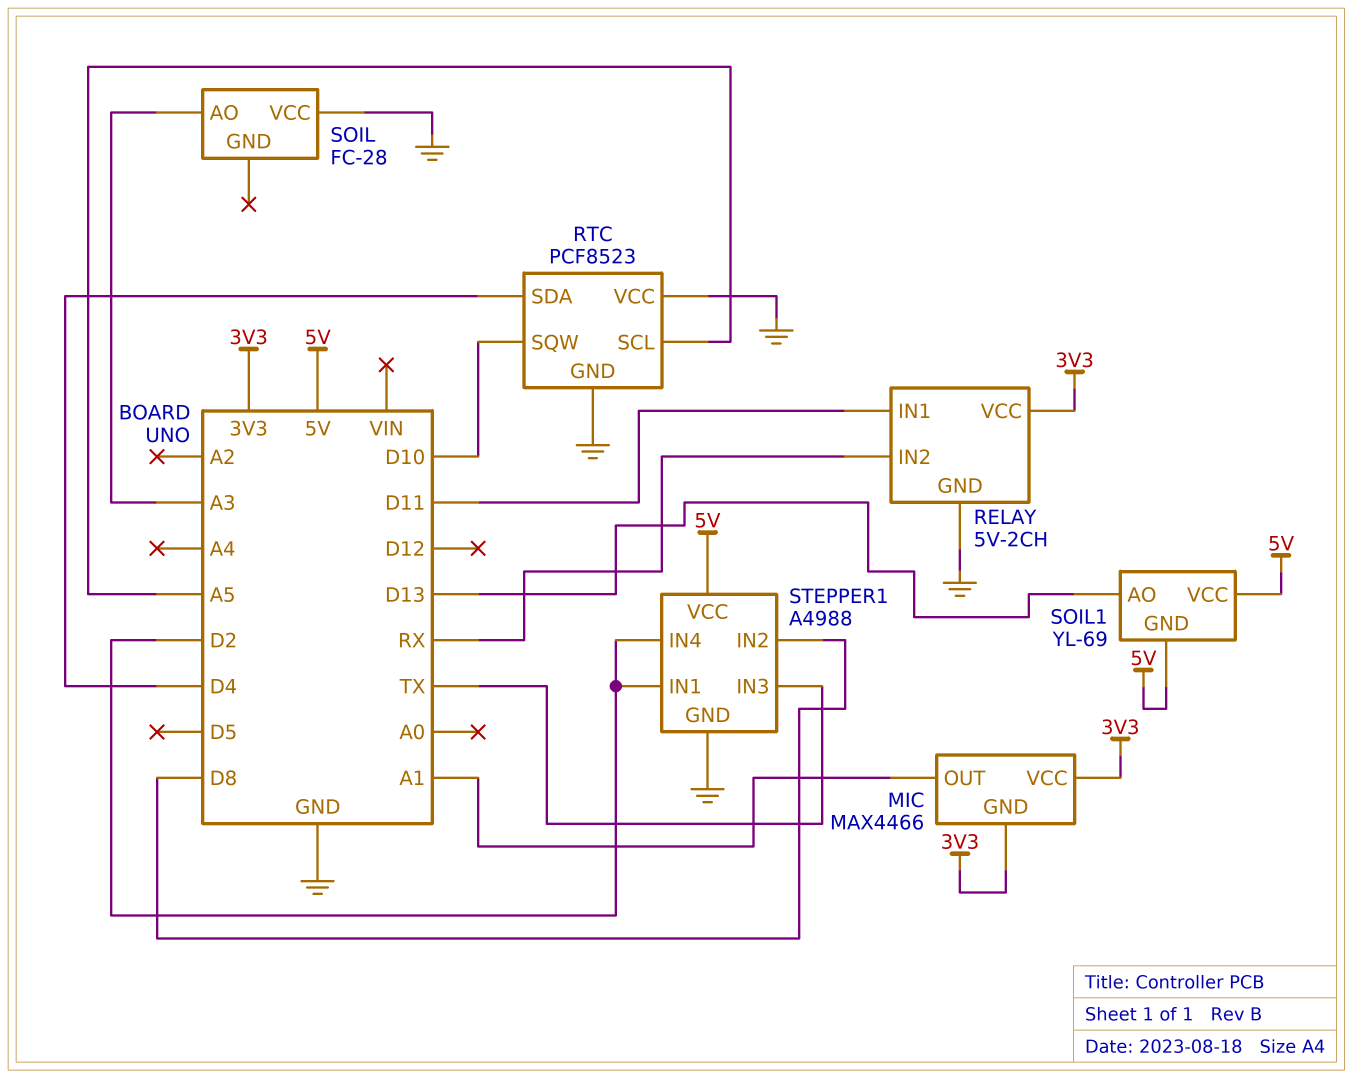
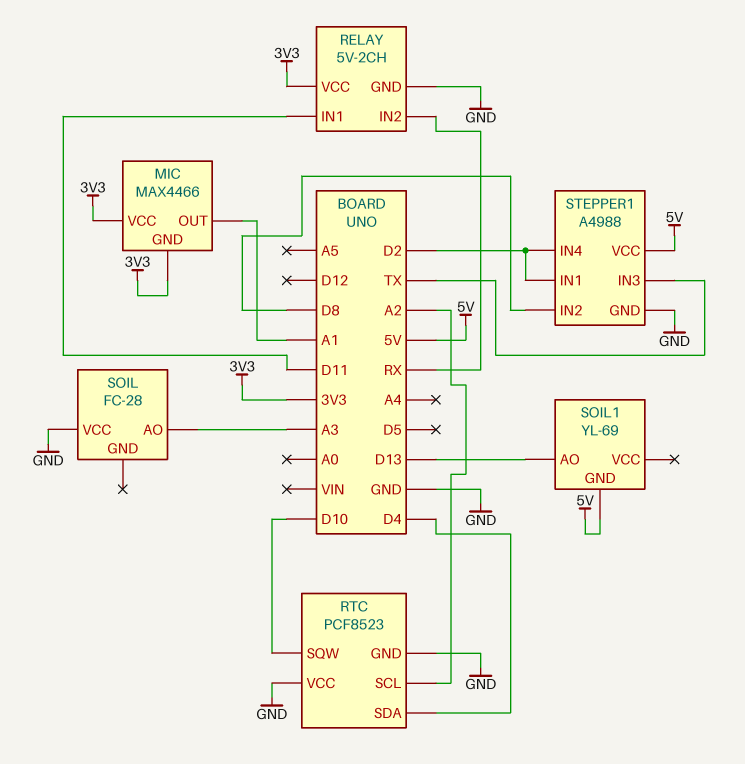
RTC pin SCL: A5 -> A2
SOIL1 pin VCC: 5V -> none

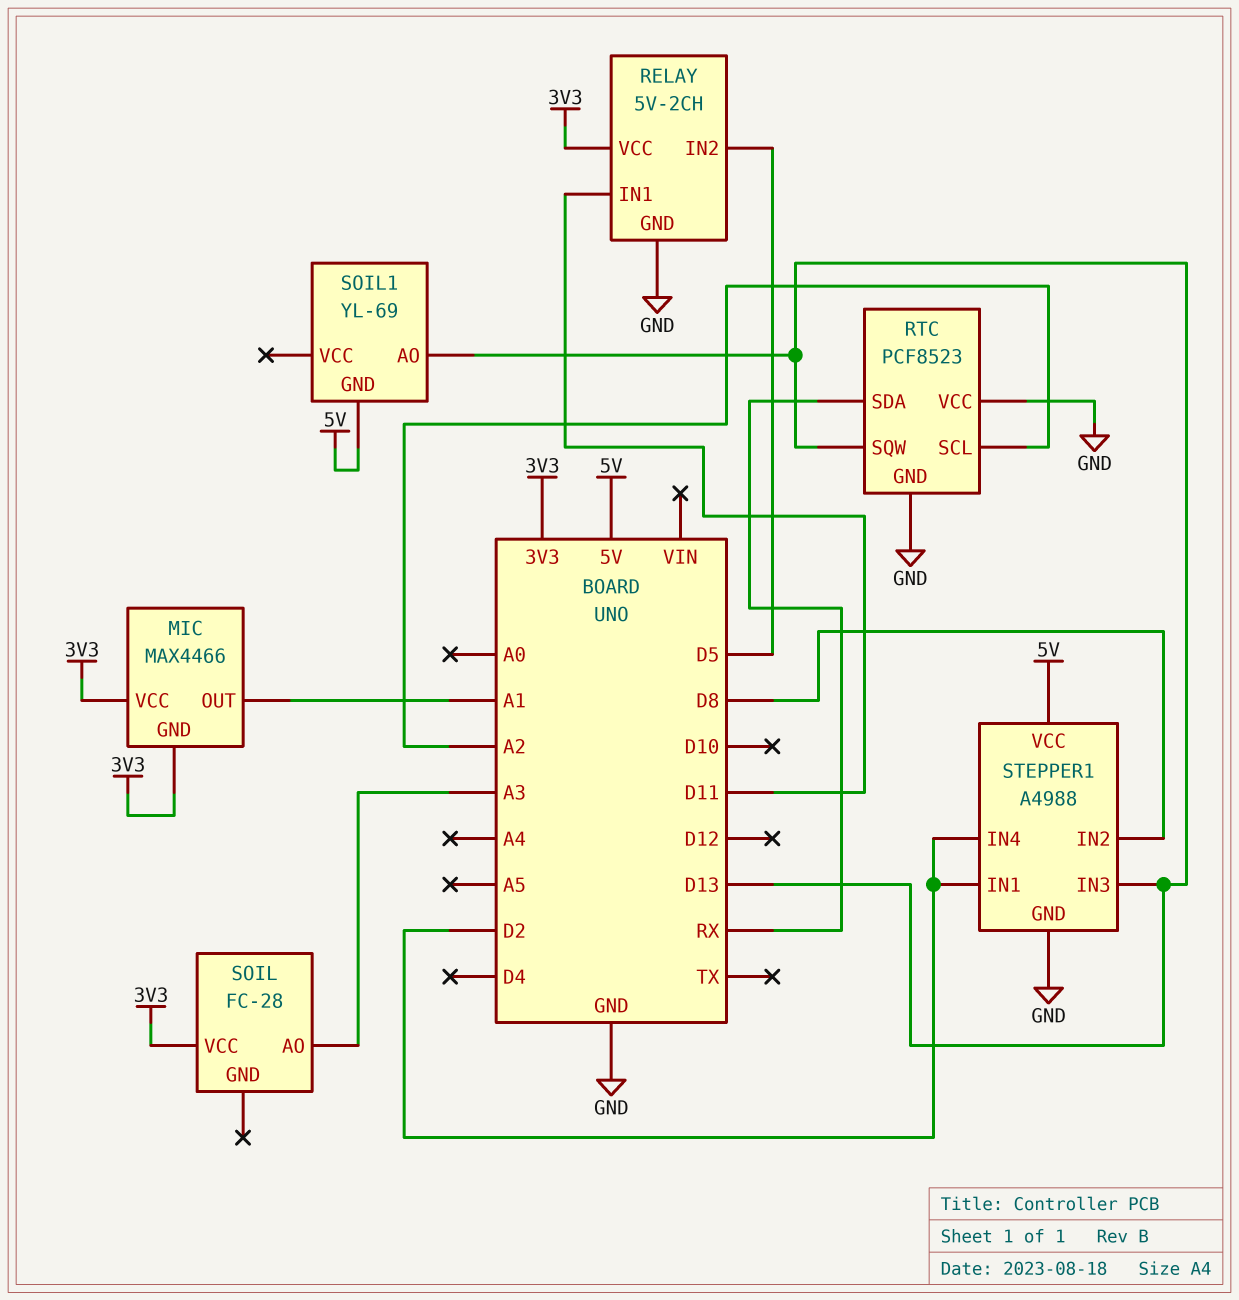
RELAY pin IN2: RX -> D5
RTC pin SDA: D4 -> RX
RTC pin SQW: D10 -> D13
SOIL pin VCC: GND -> 3V3
STEPPER1 pin IN3: TX -> D13

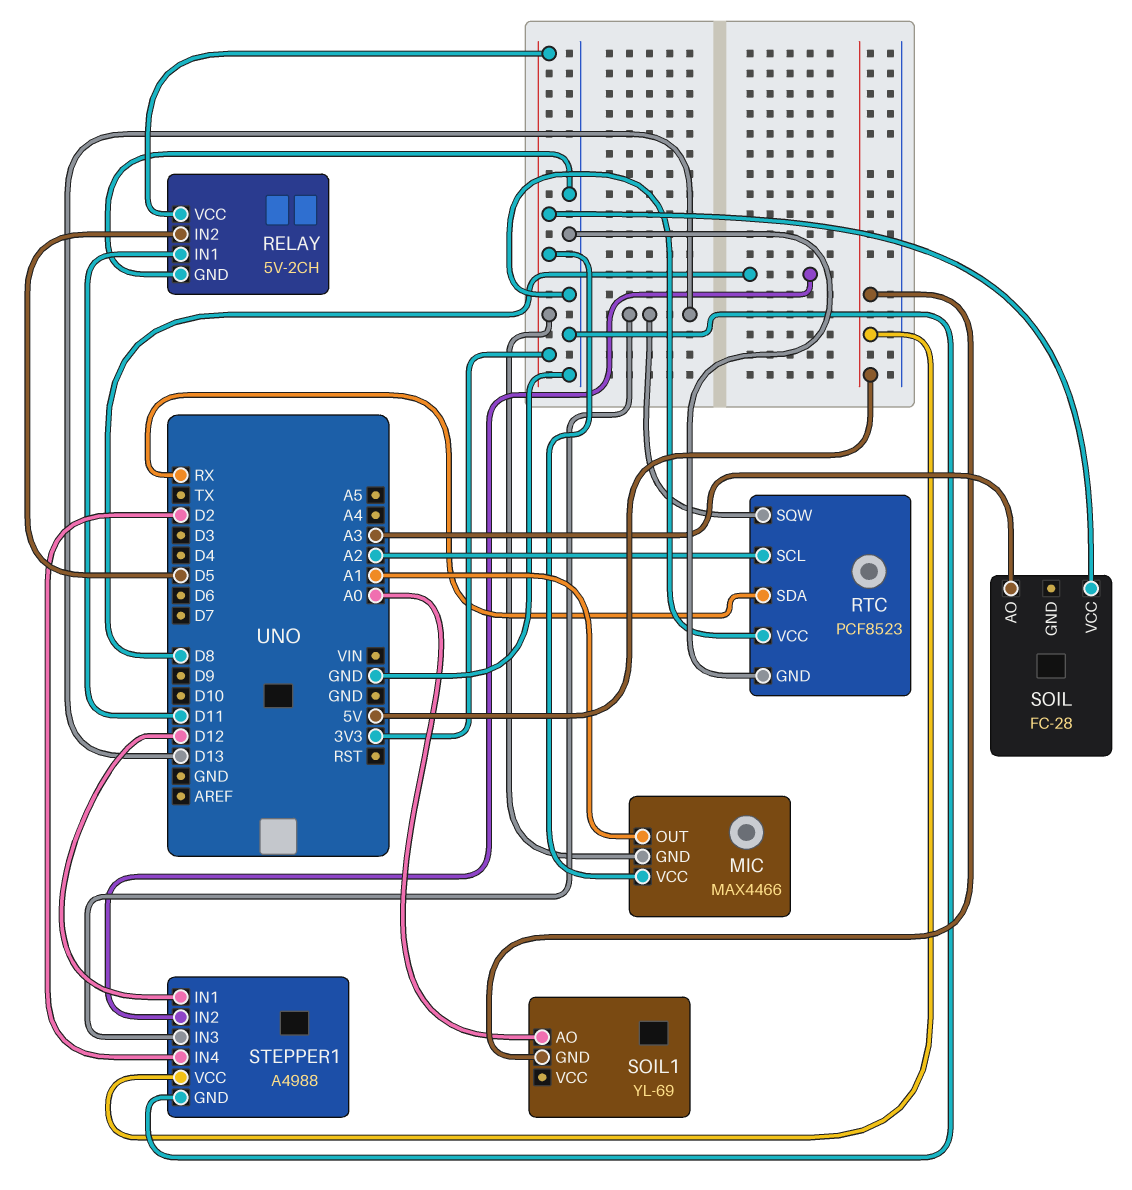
SOIL1 pin AO: D13 -> A0
STEPPER1 pin IN1: D2 -> D12

